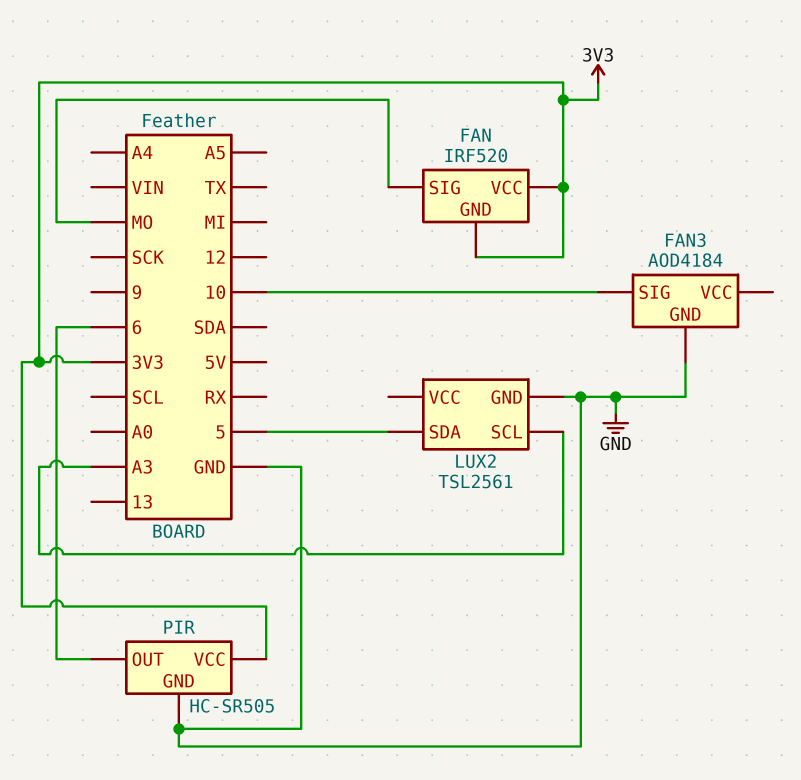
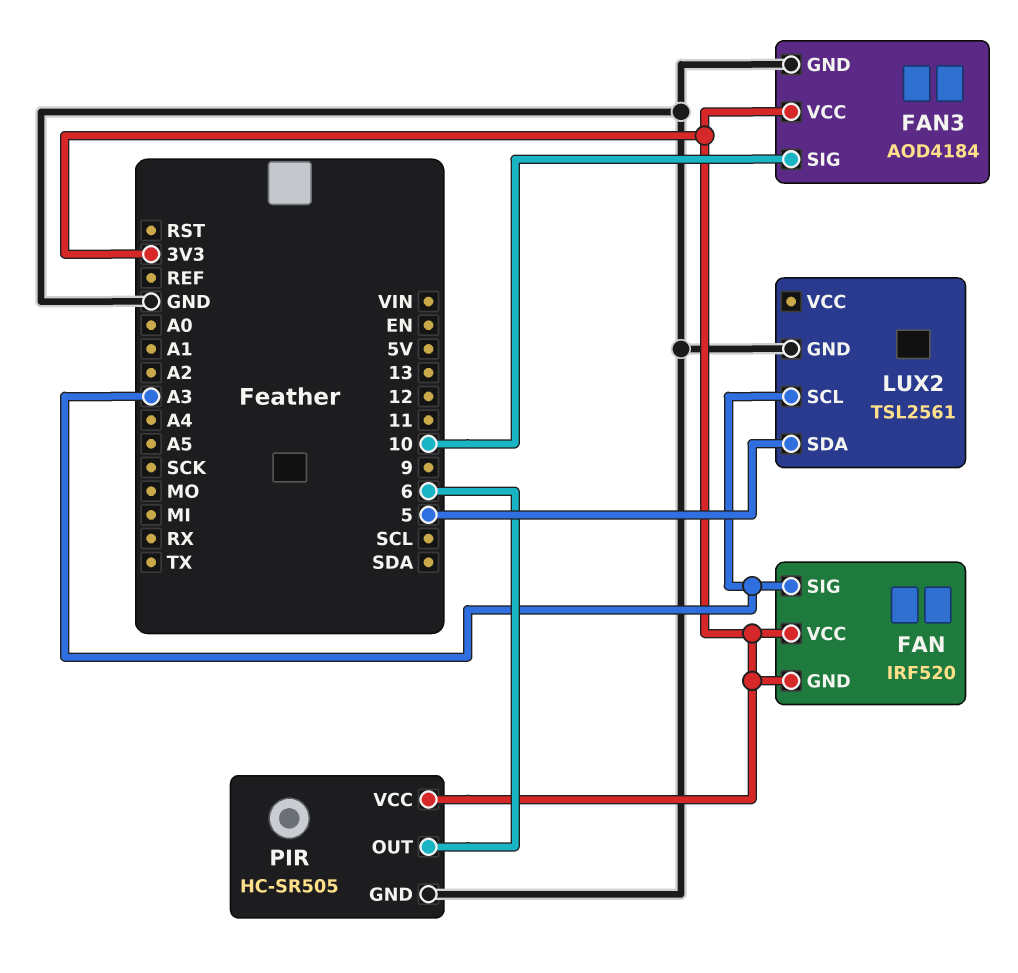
FAN pin SIG: MO -> A3
FAN3 pin VCC: none -> 3V3

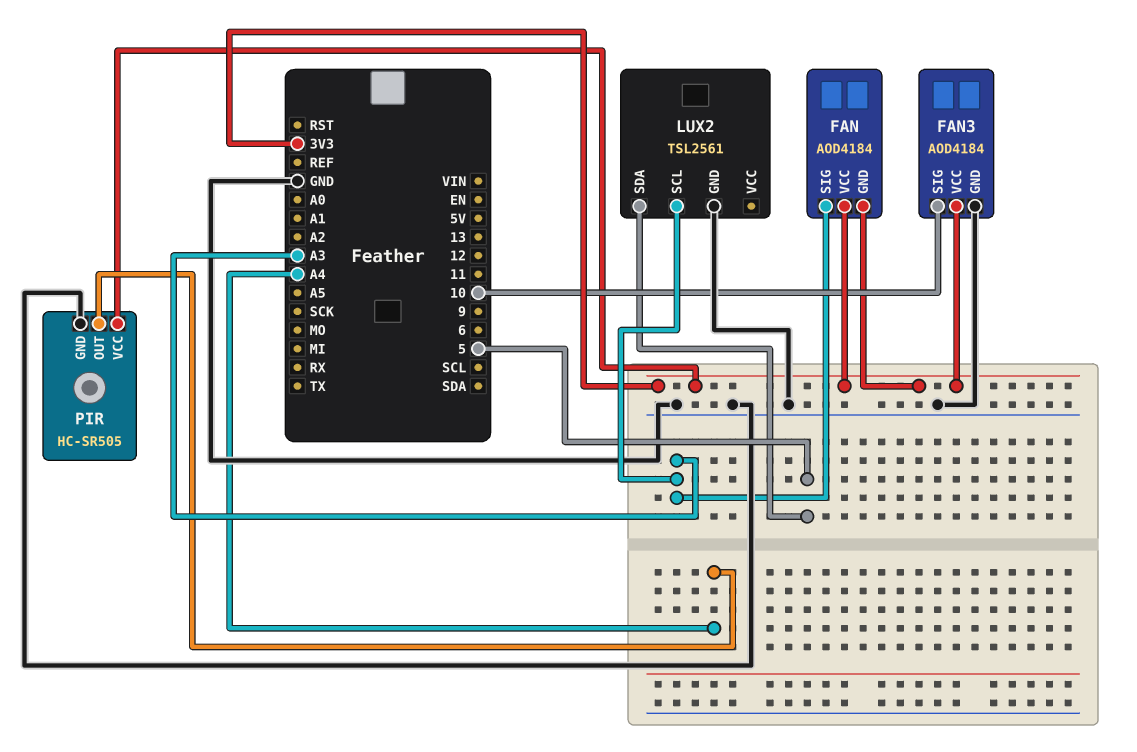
FAN: IRF520 -> AOD4184
PIR pin OUT: 6 -> A4

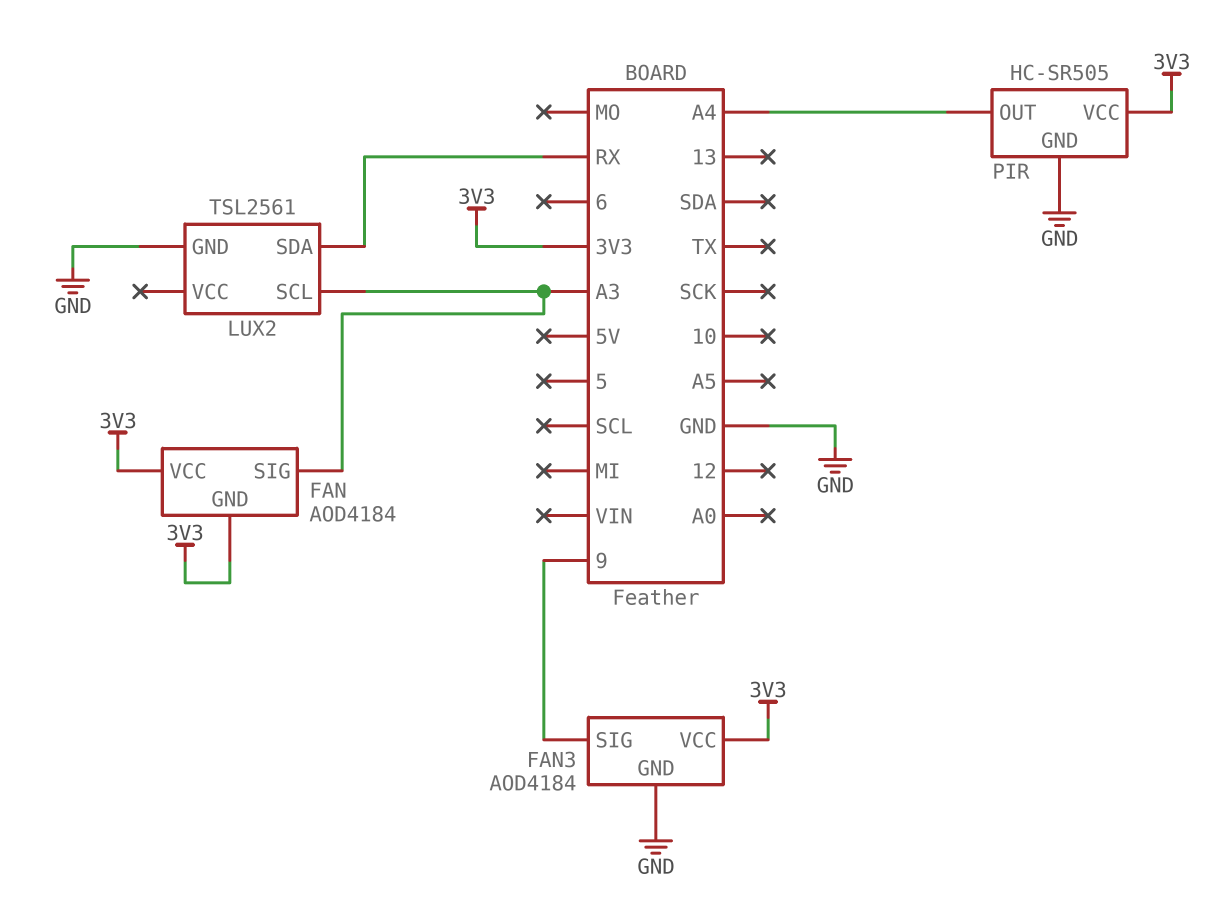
FAN3 pin SIG: 10 -> 9
LUX2 pin SDA: 5 -> RX

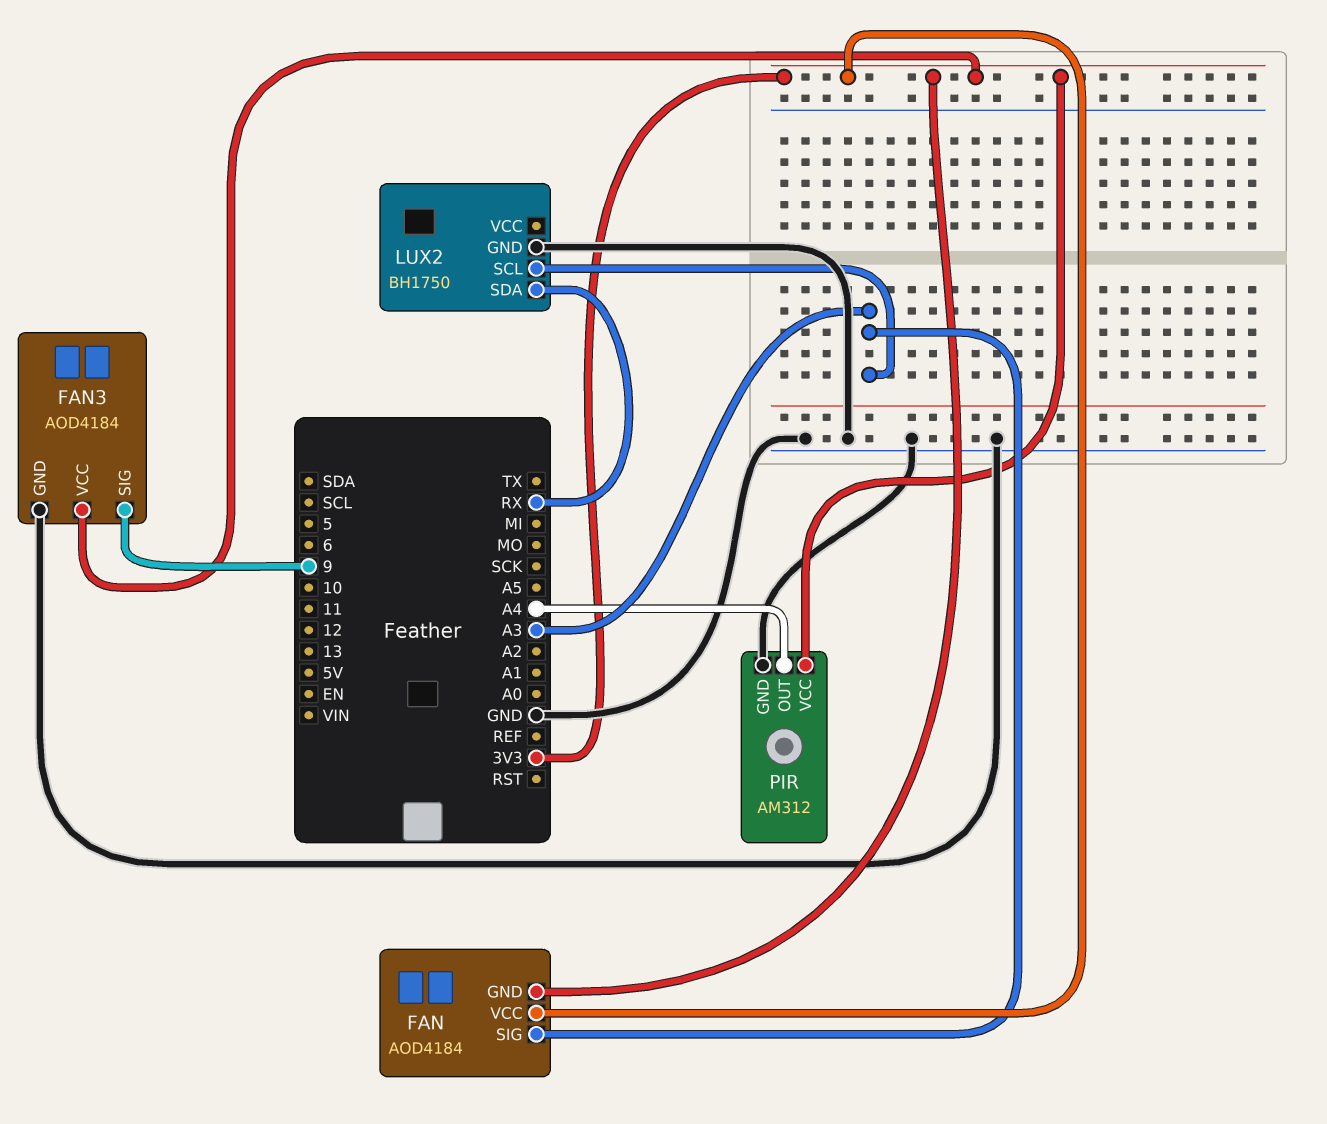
LUX2: TSL2561 -> BH1750
PIR: HC-SR505 -> AM312

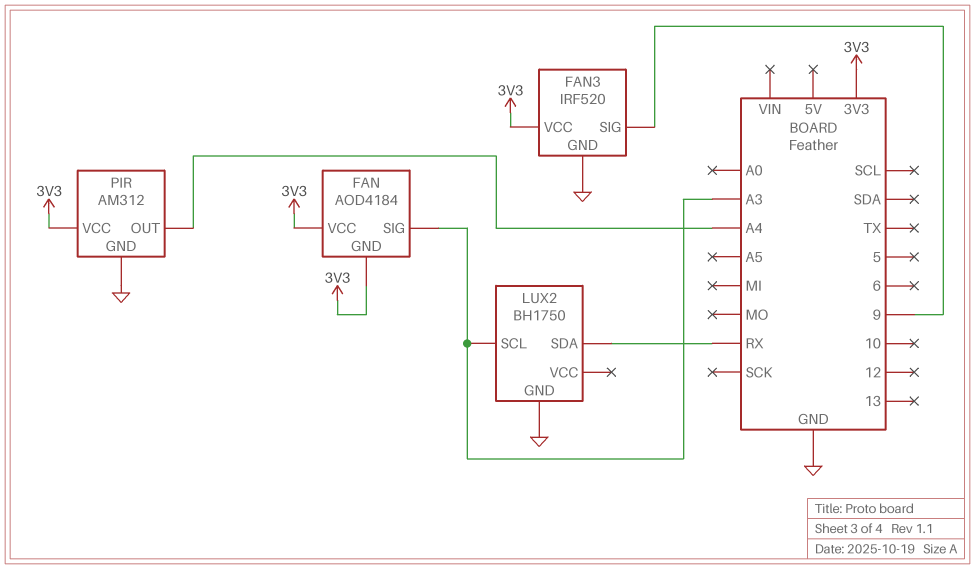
FAN3: AOD4184 -> IRF520

